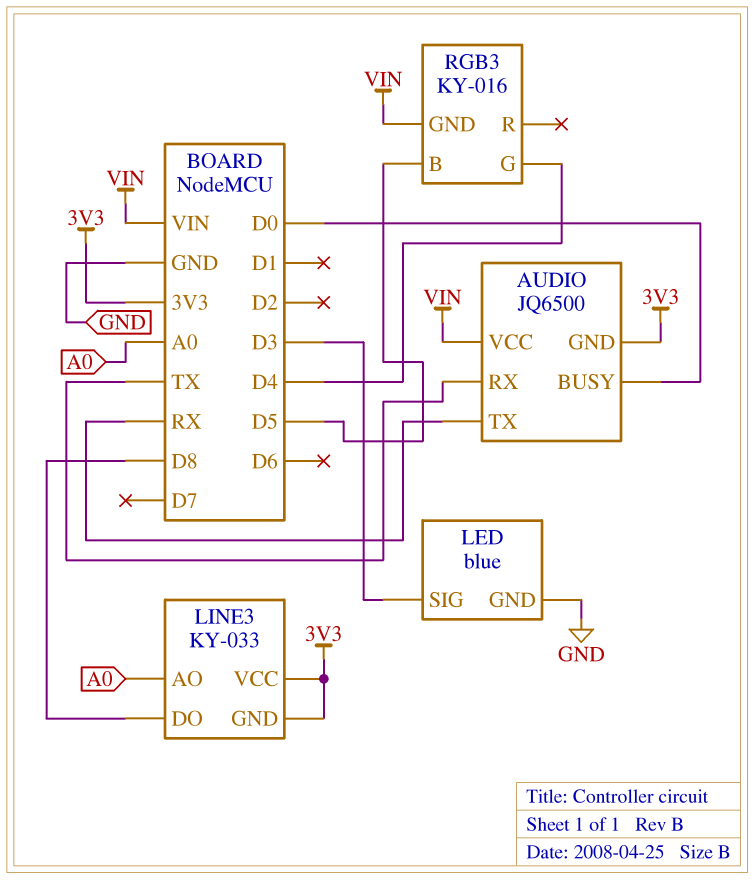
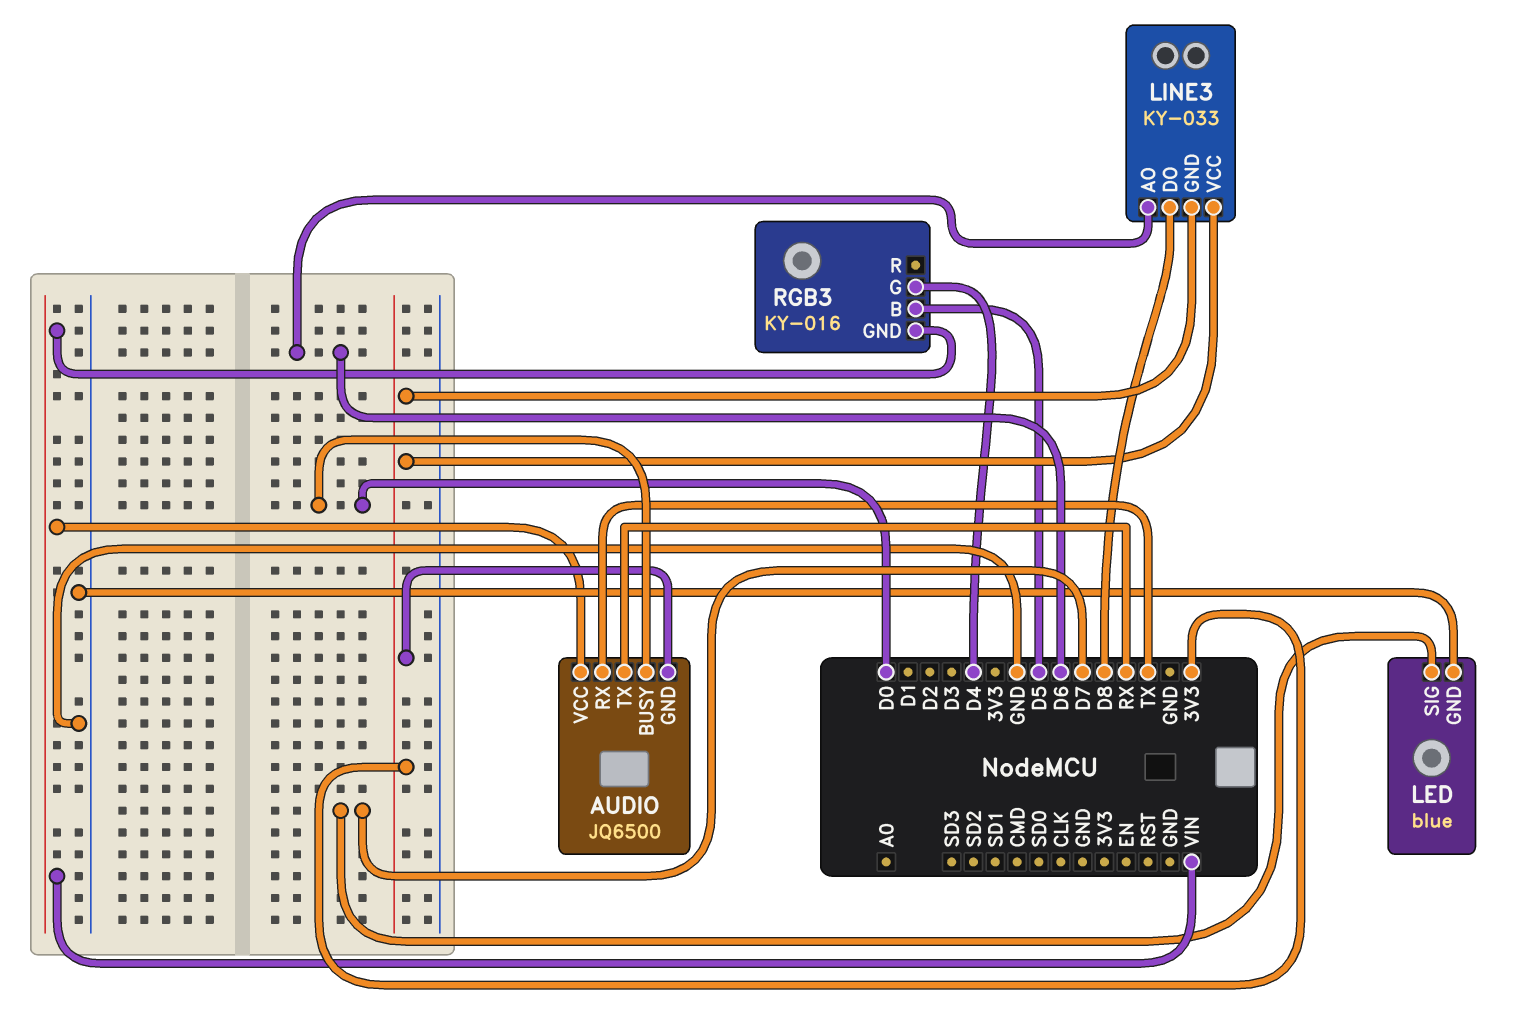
LED pin SIG: D3 -> D7
LINE3 pin AO: A0 -> D6

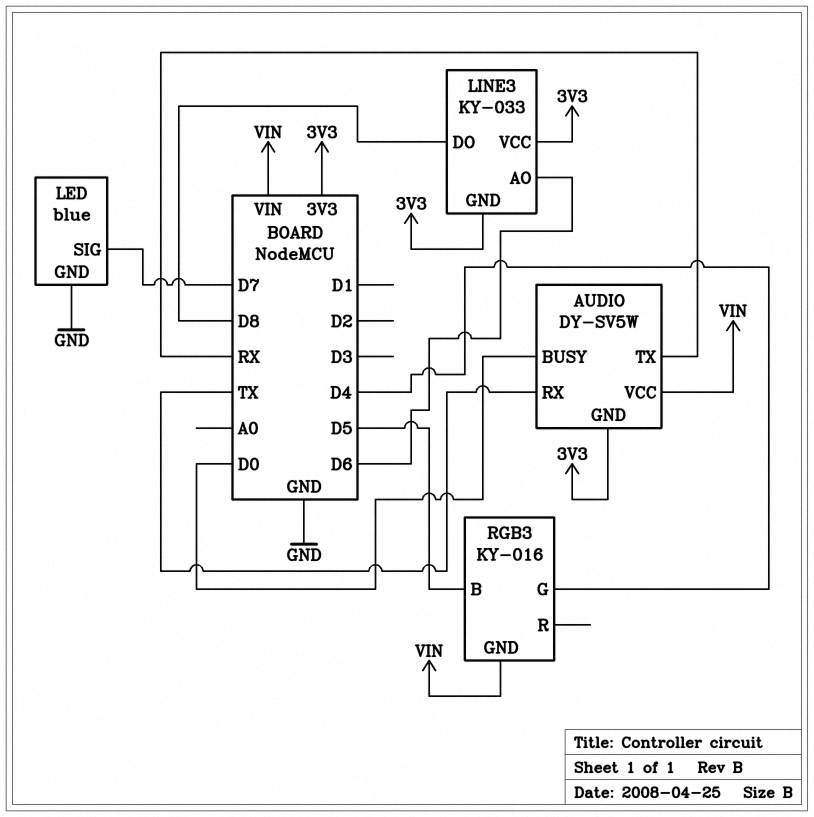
AUDIO: JQ6500 -> DY-SV5W

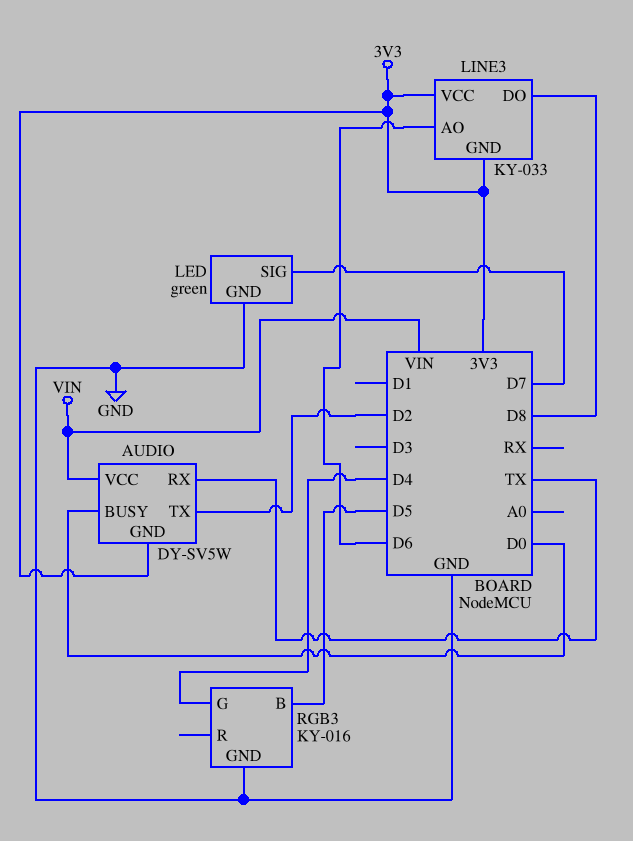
AUDIO pin TX: RX -> D2
LED: blue -> green
RGB3 pin GND: VIN -> GND

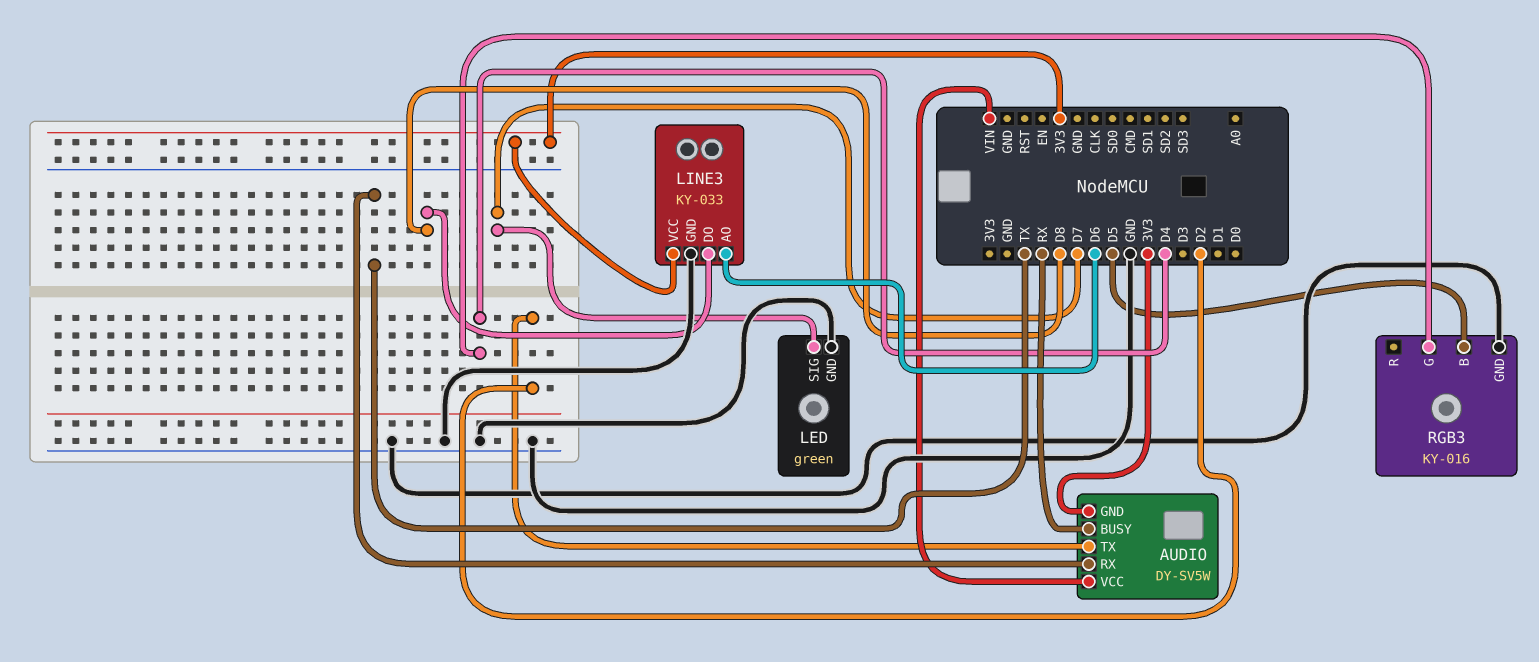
AUDIO pin BUSY: D0 -> RX
LINE3 pin GND: 3V3 -> GND

